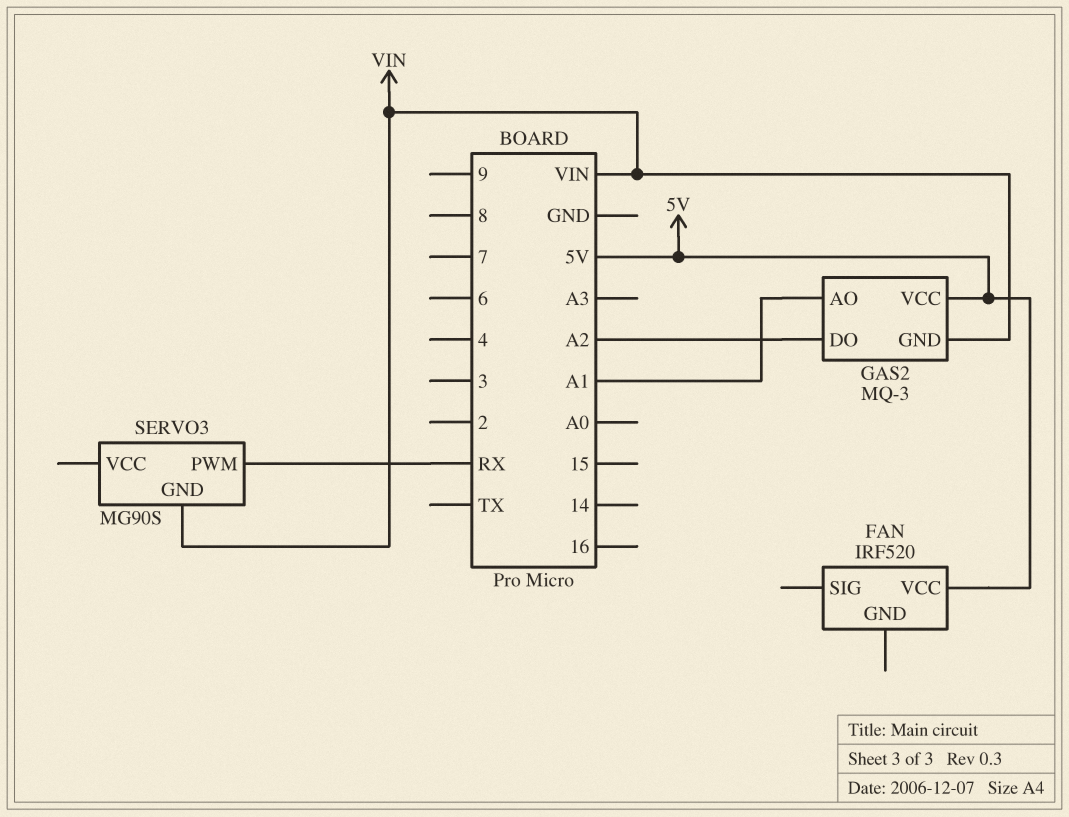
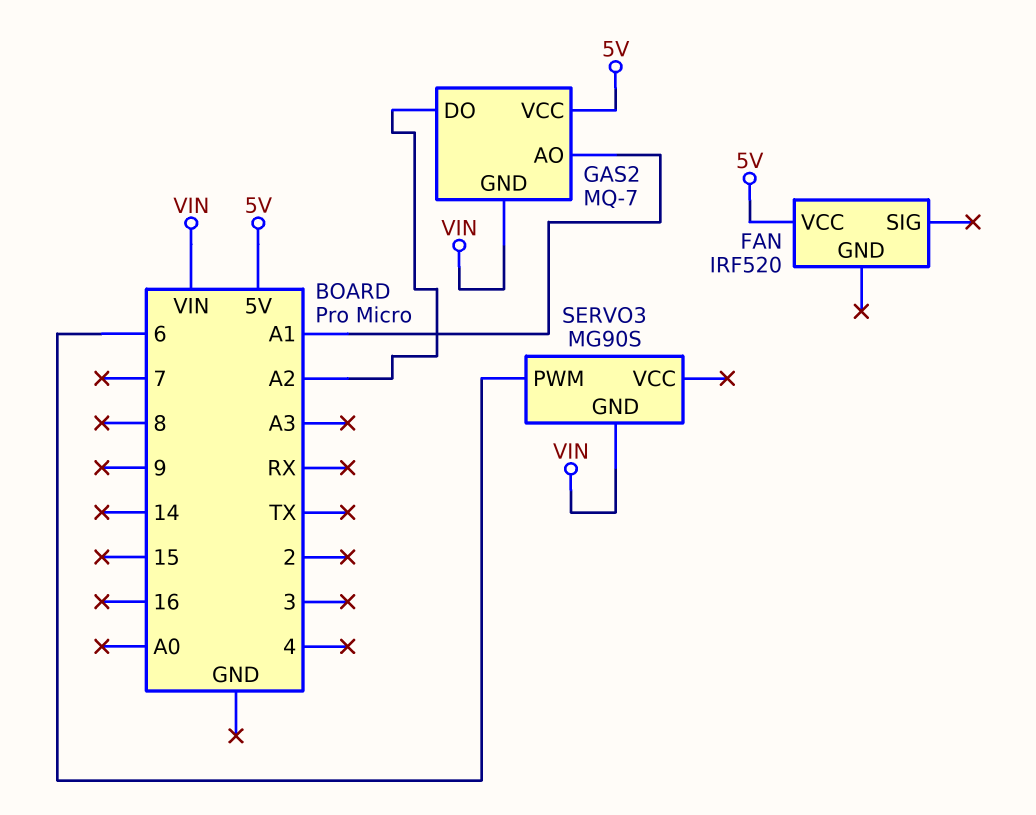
GAS2: MQ-3 -> MQ-7
SERVO3 pin PWM: RX -> 6

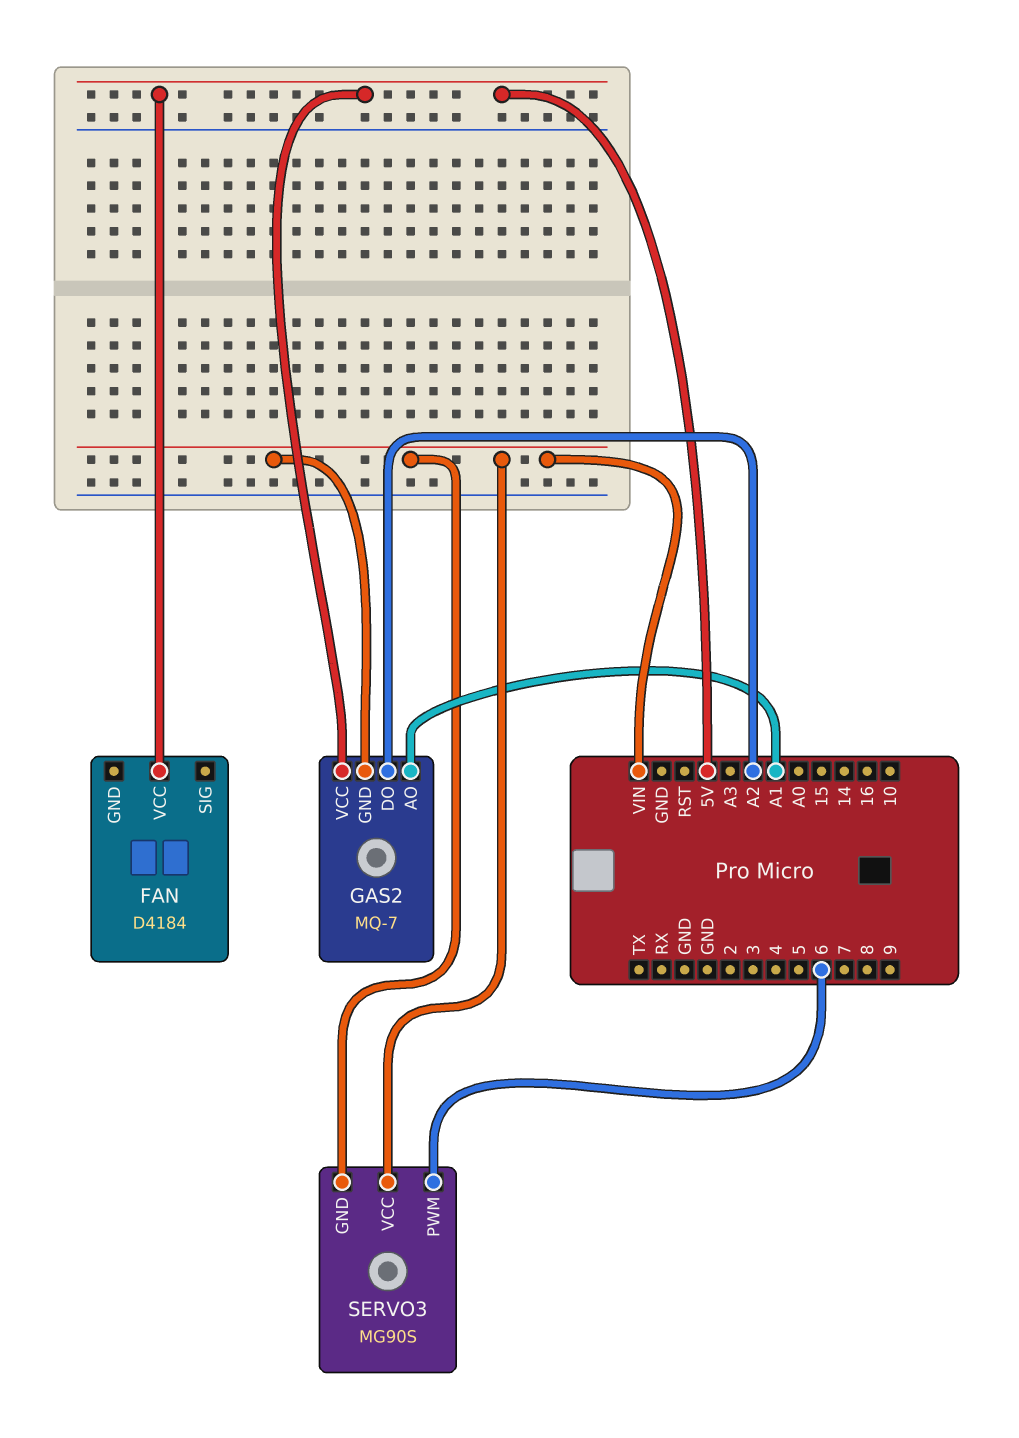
FAN: IRF520 -> D4184
SERVO3 pin VCC: none -> VIN

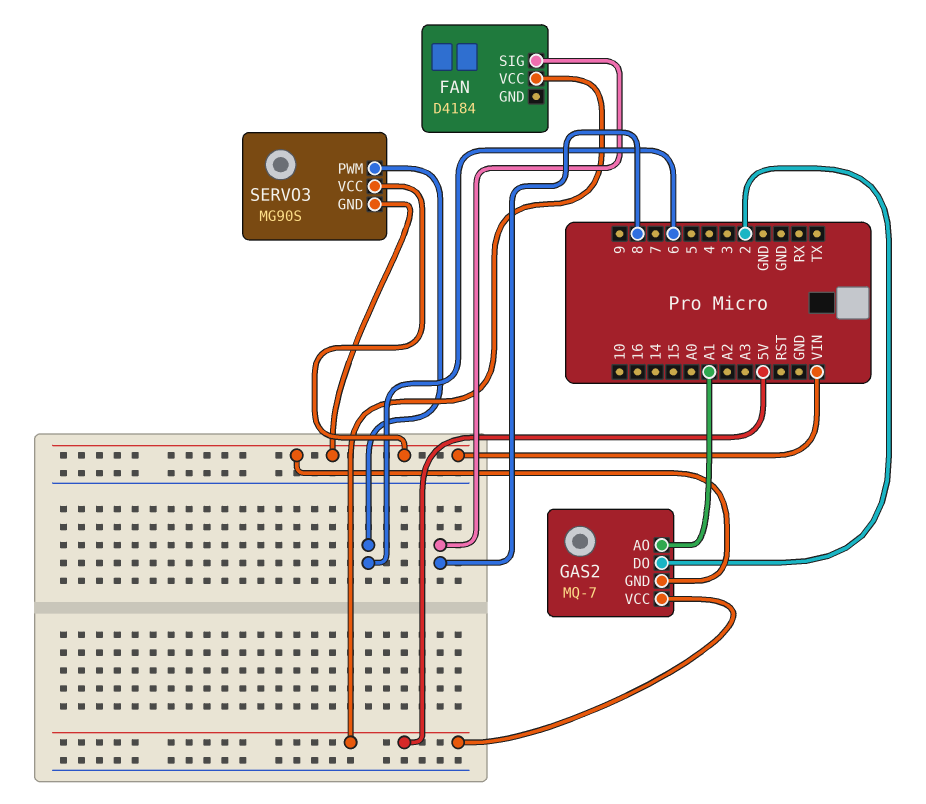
FAN pin SIG: none -> 8
GAS2 pin DO: A2 -> 2

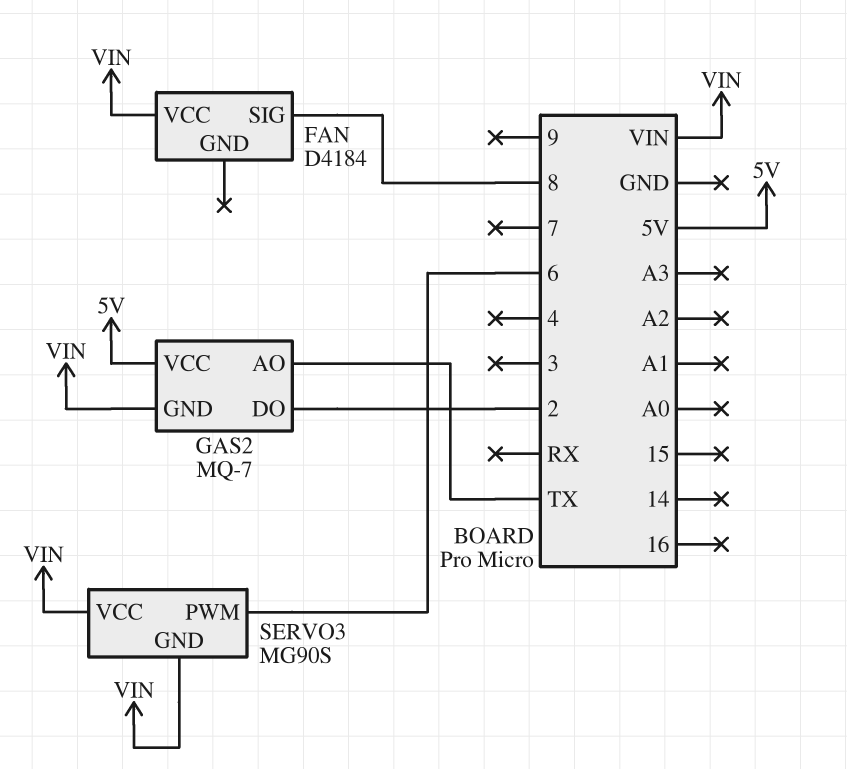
FAN pin VCC: 5V -> VIN
GAS2 pin AO: A1 -> TX

